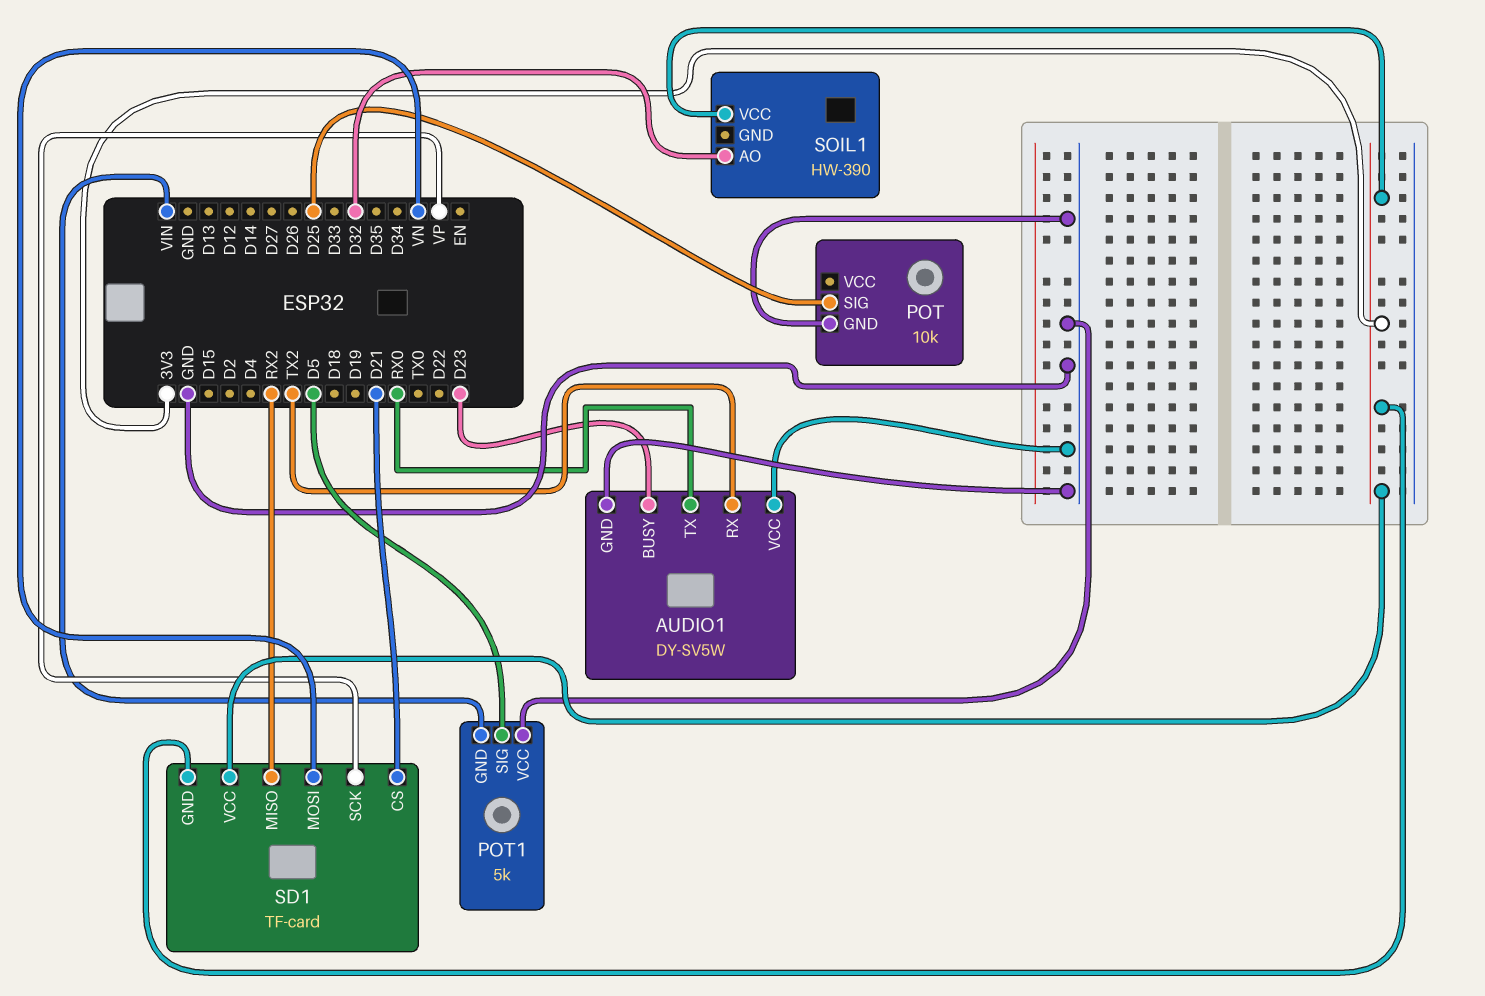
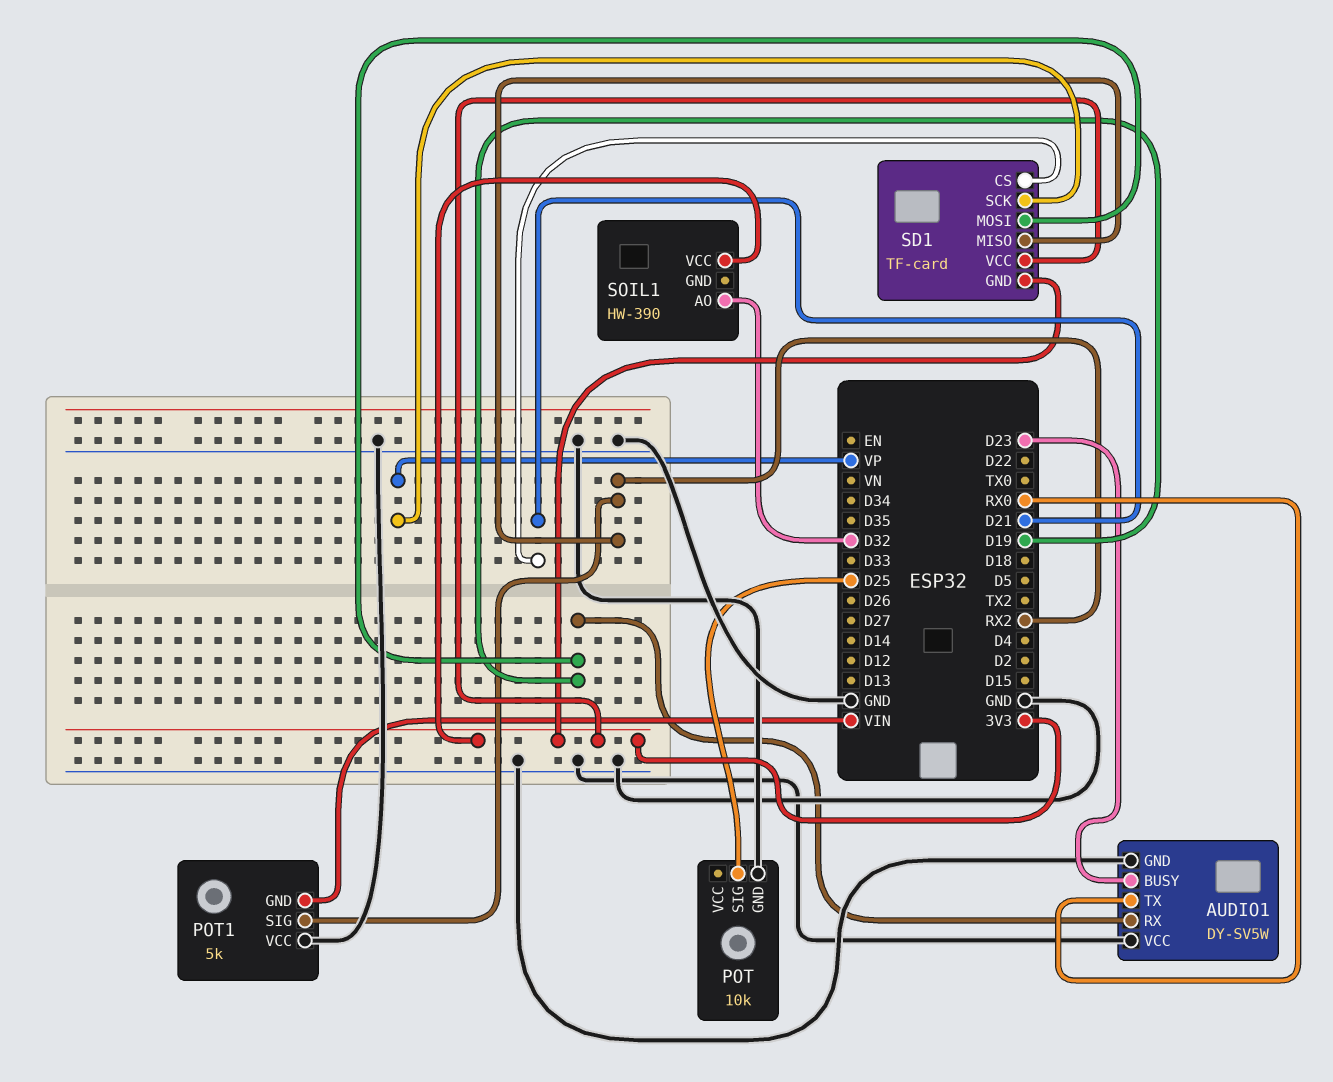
AUDIO1 pin RX: TX2 -> D19
POT1 pin SIG: D5 -> RX2
SD1 pin MOSI: VN -> D19

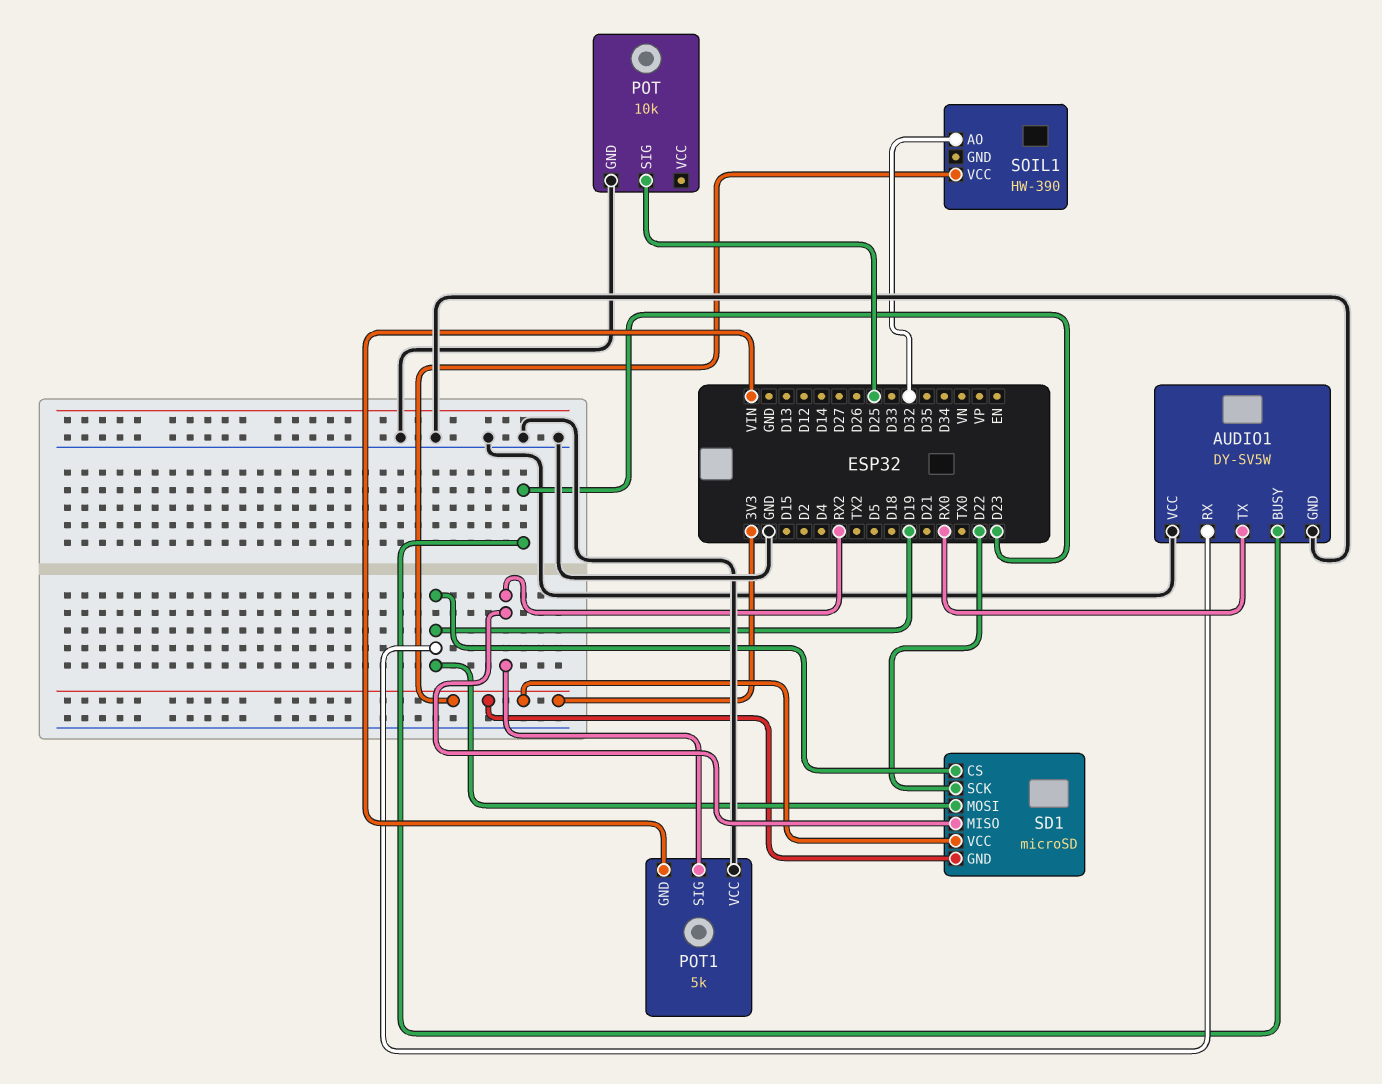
SD1: TF-card -> microSD
SD1 pin CS: D21 -> D19
SD1 pin SCK: VP -> D22

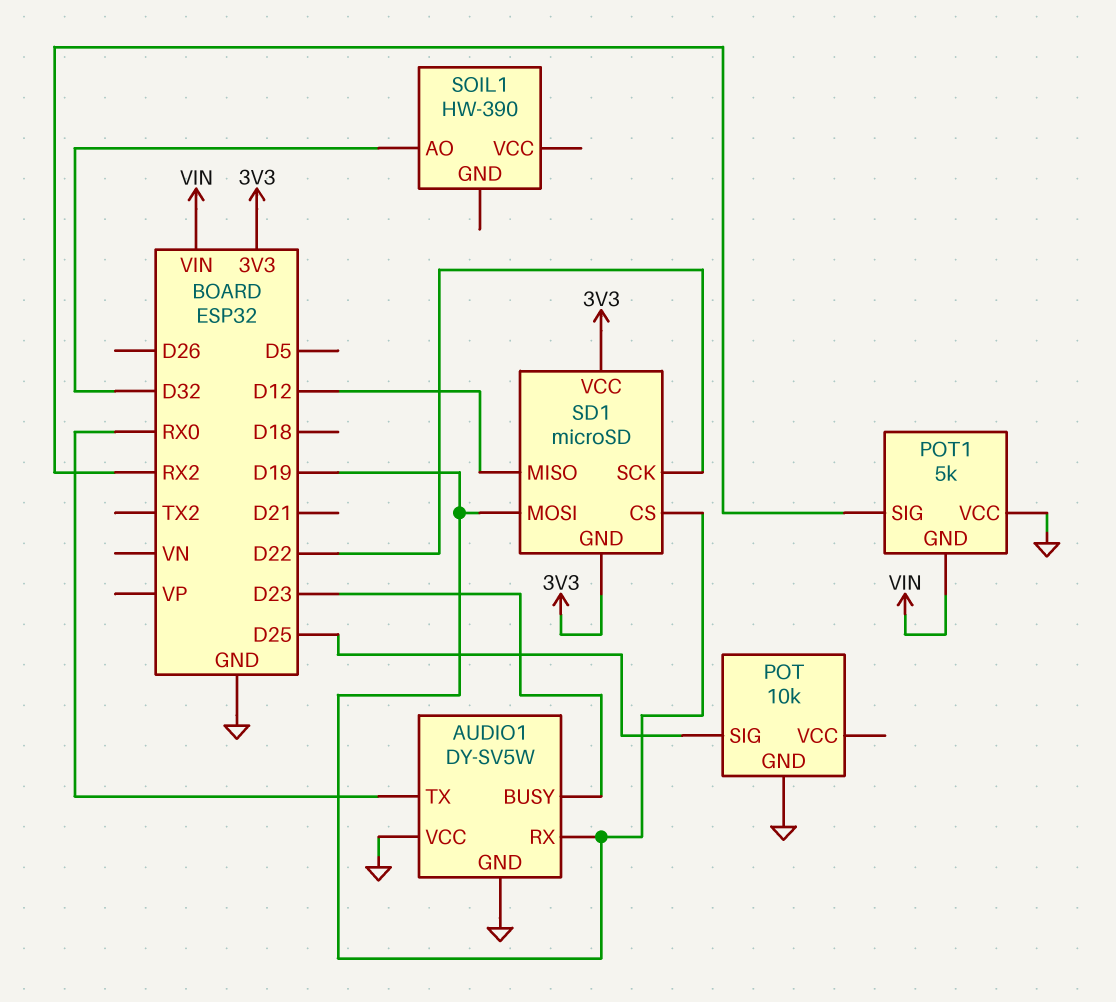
SD1 pin MISO: RX2 -> D12
SOIL1 pin VCC: 3V3 -> none

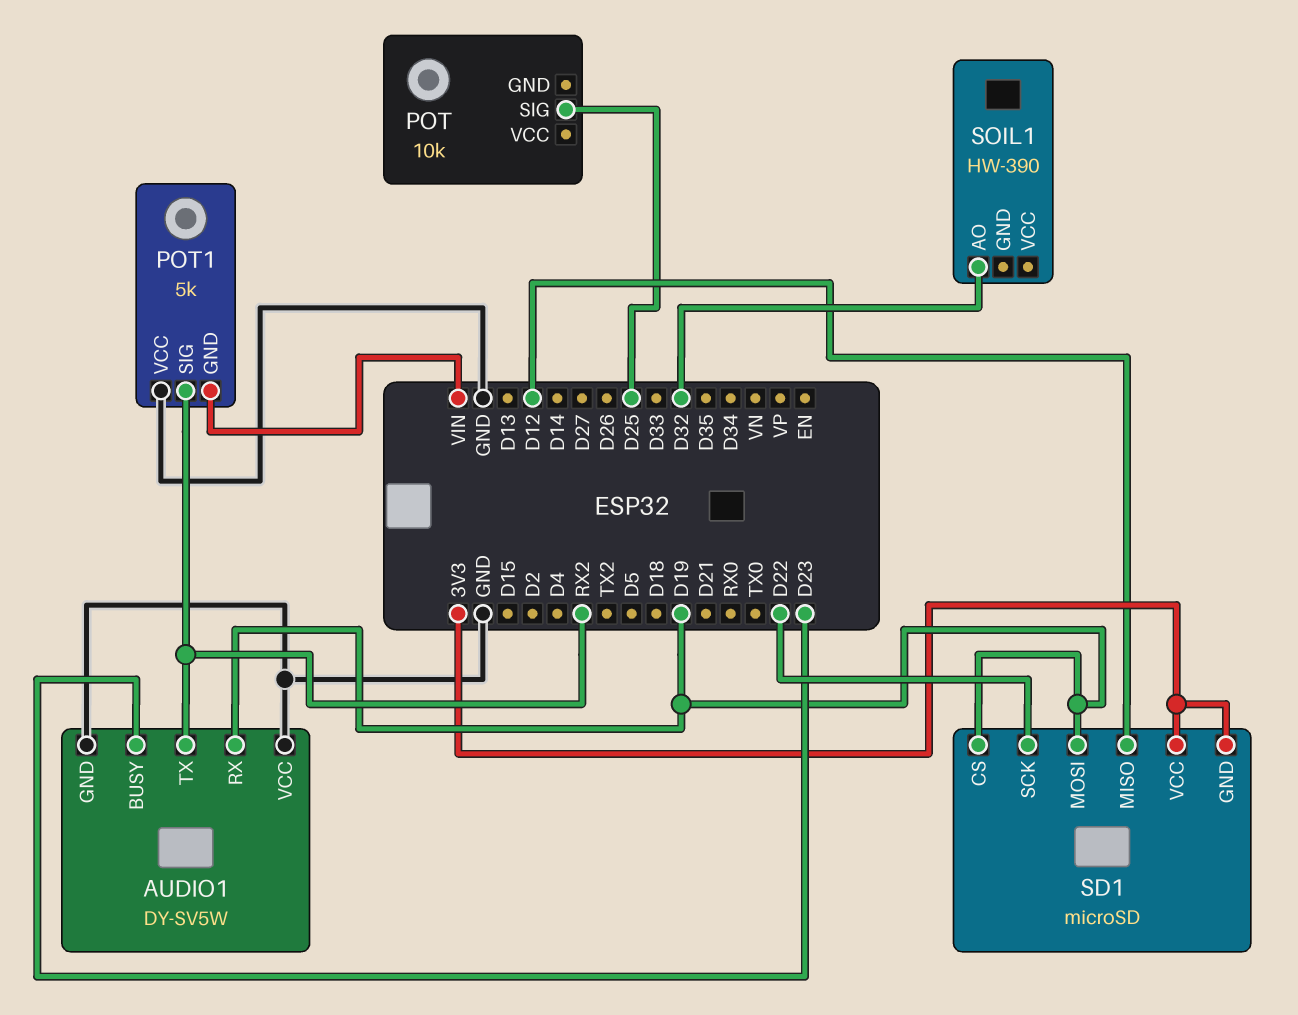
AUDIO1 pin TX: RX0 -> RX2
POT pin GND: GND -> none

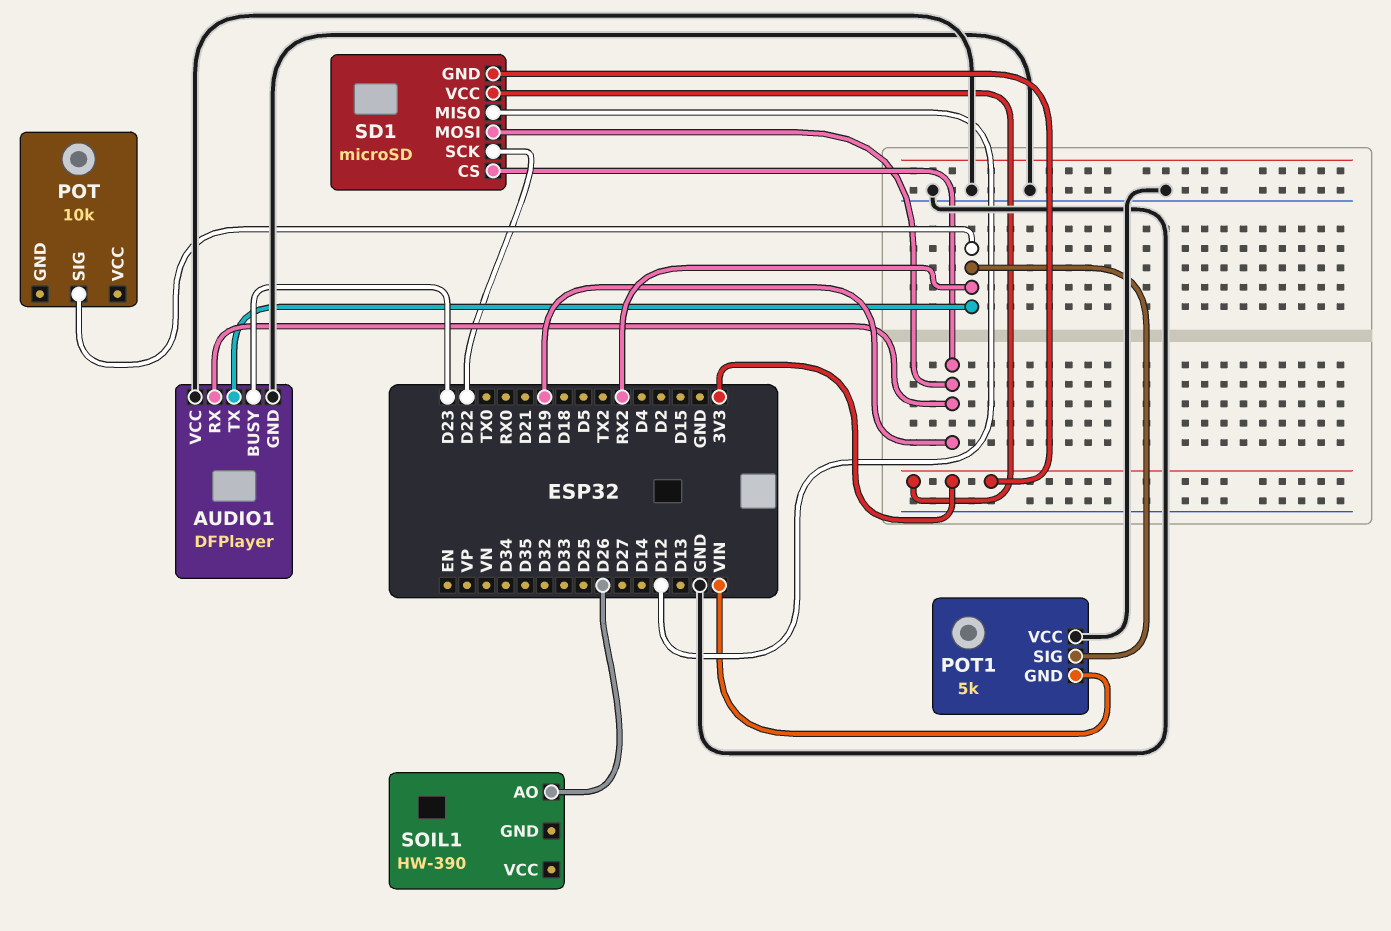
AUDIO1: DY-SV5W -> DFPlayer
POT pin SIG: D25 -> RX2
SOIL1 pin AO: D32 -> D26

